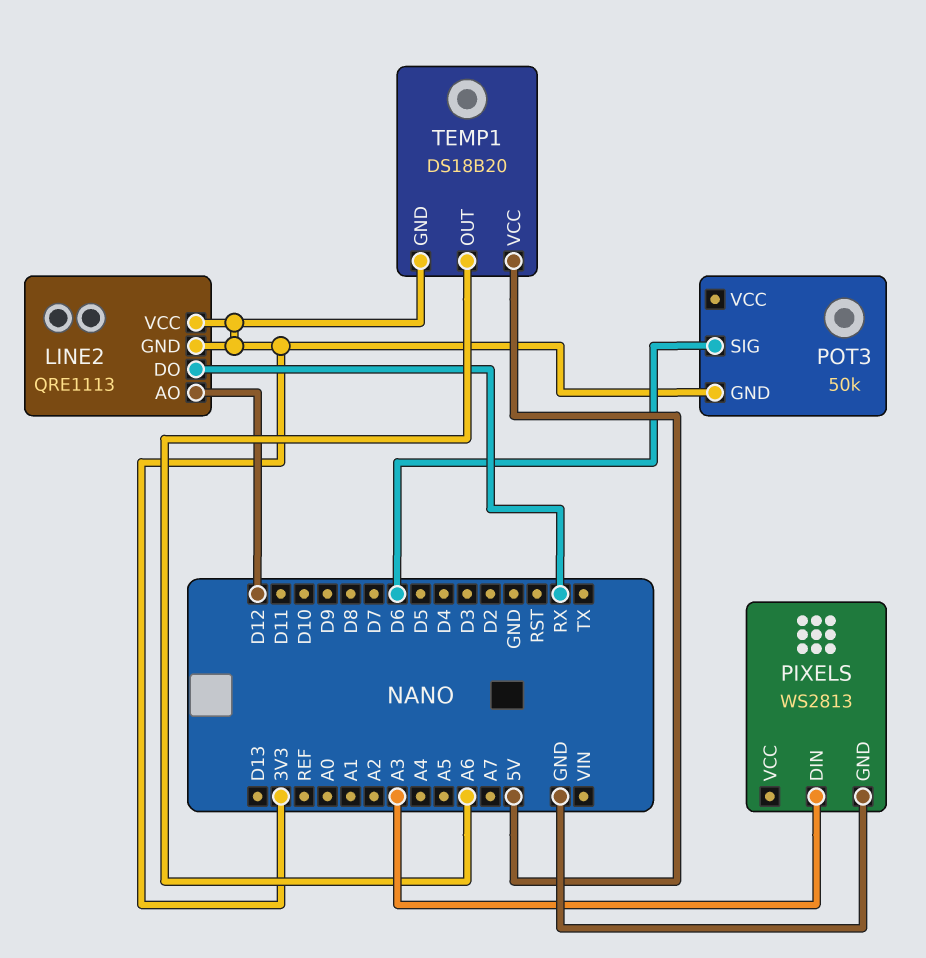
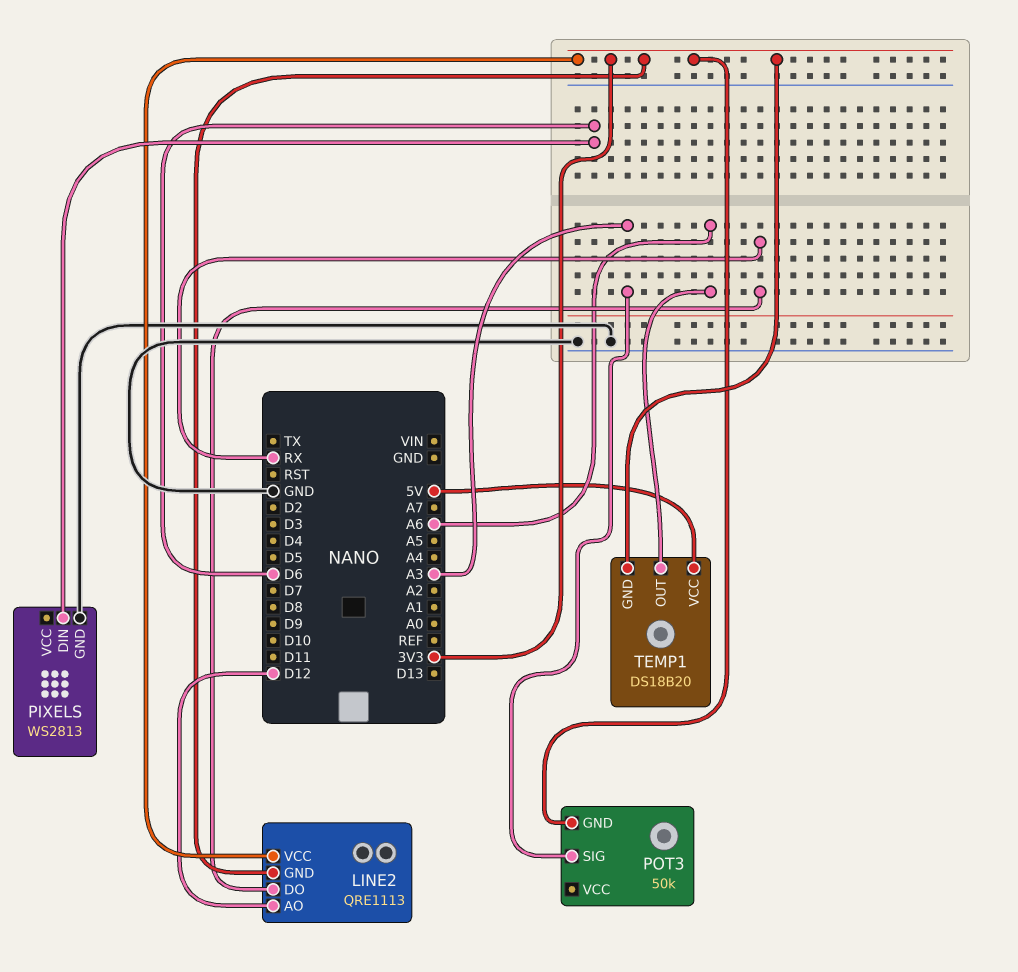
PIXELS pin DIN: A3 -> D6
POT3 pin SIG: D6 -> A3

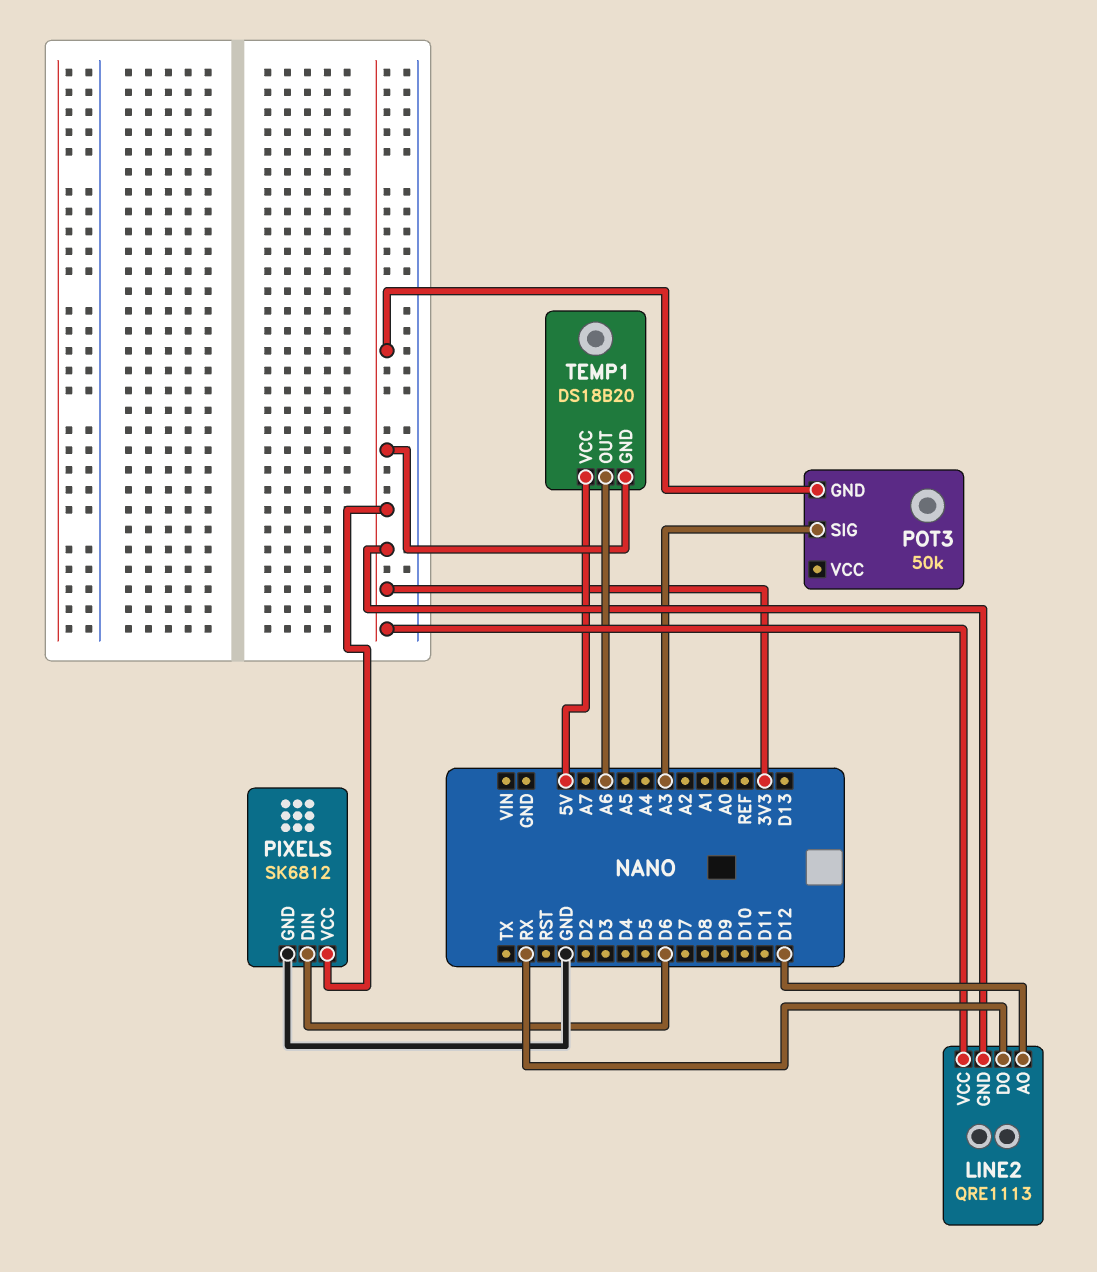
PIXELS: WS2813 -> SK6812
PIXELS pin VCC: none -> 3V3

